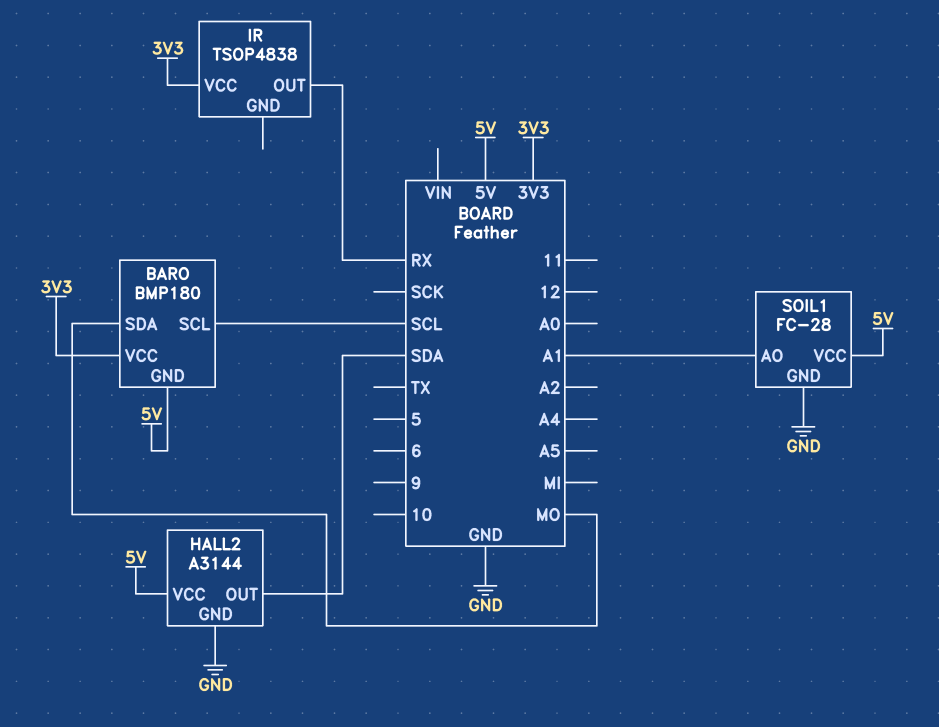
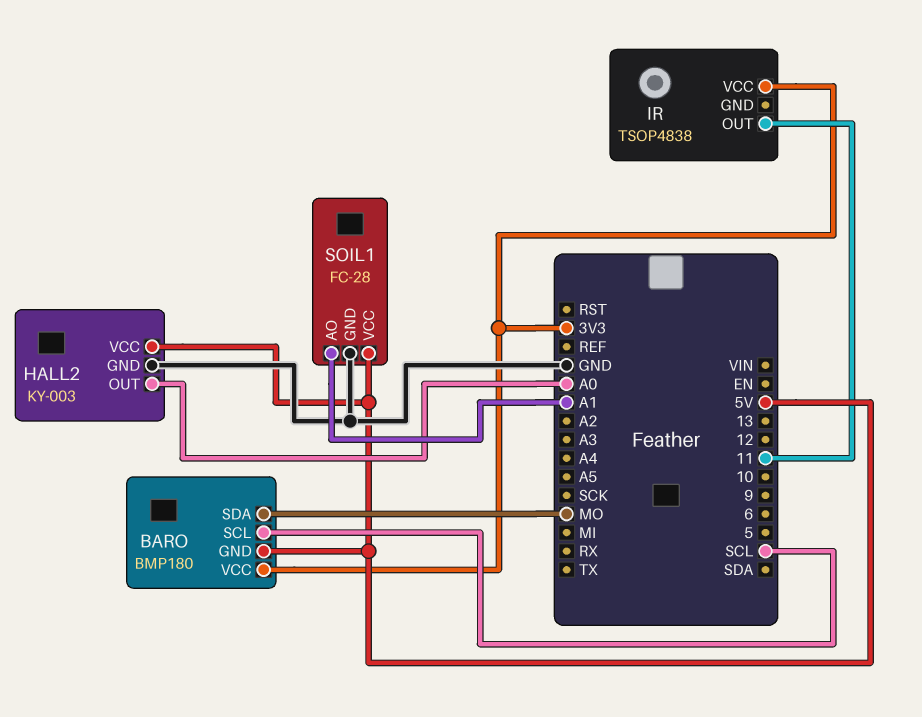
HALL2: A3144 -> KY-003
HALL2 pin OUT: SDA -> A0
IR pin OUT: RX -> 11

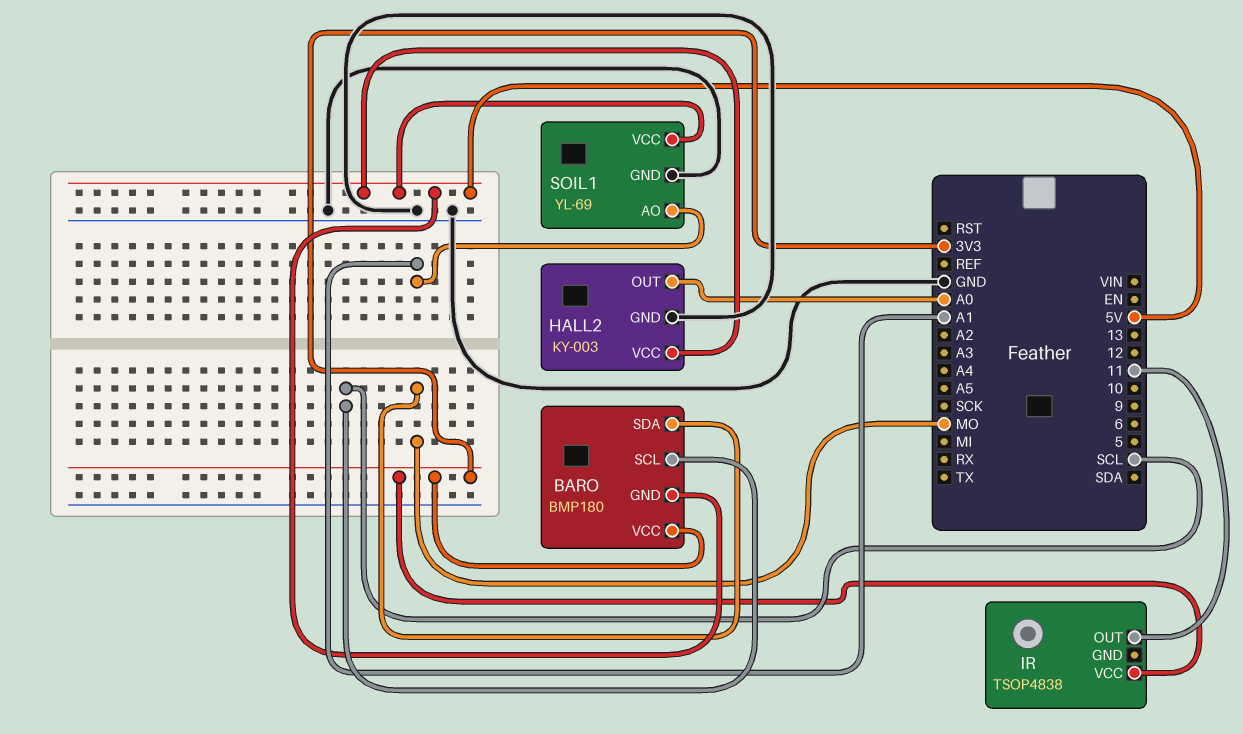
SOIL1: FC-28 -> YL-69

